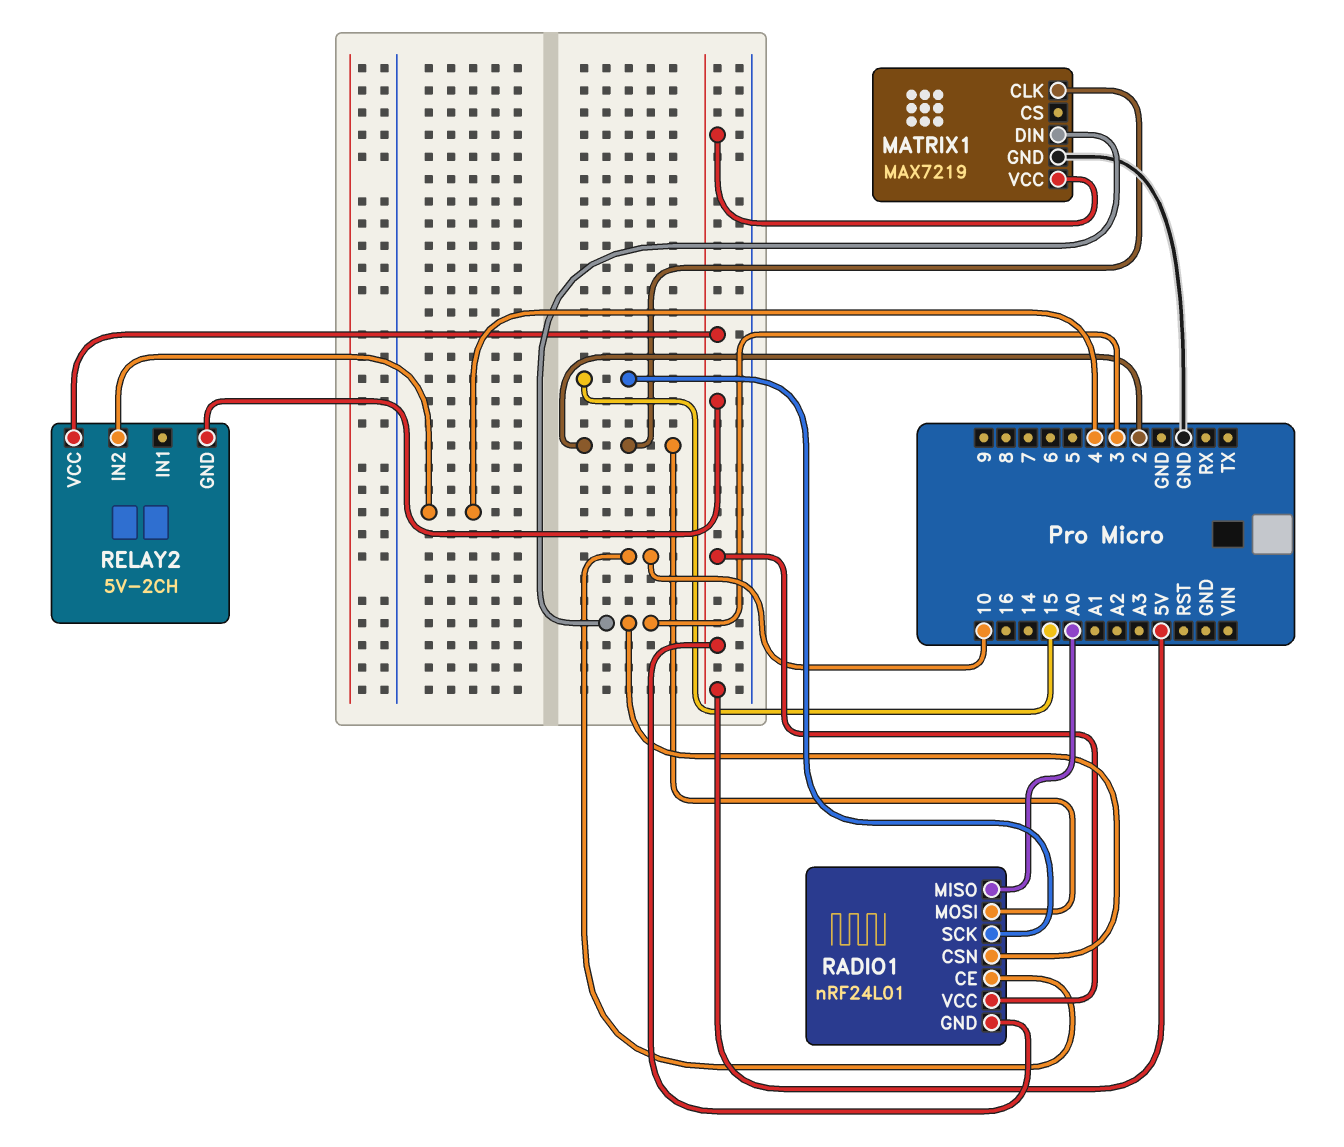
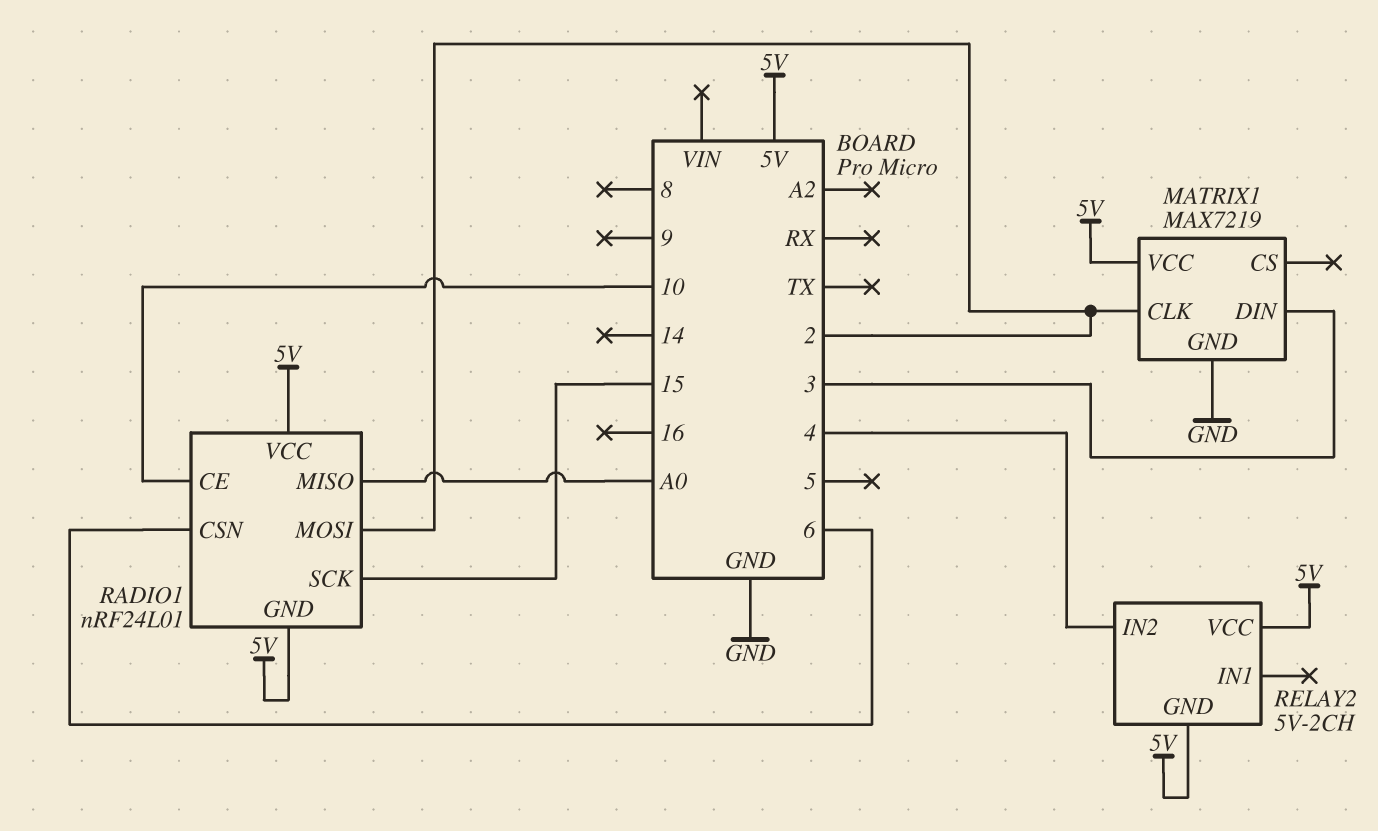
RADIO1 pin CSN: 3 -> 6

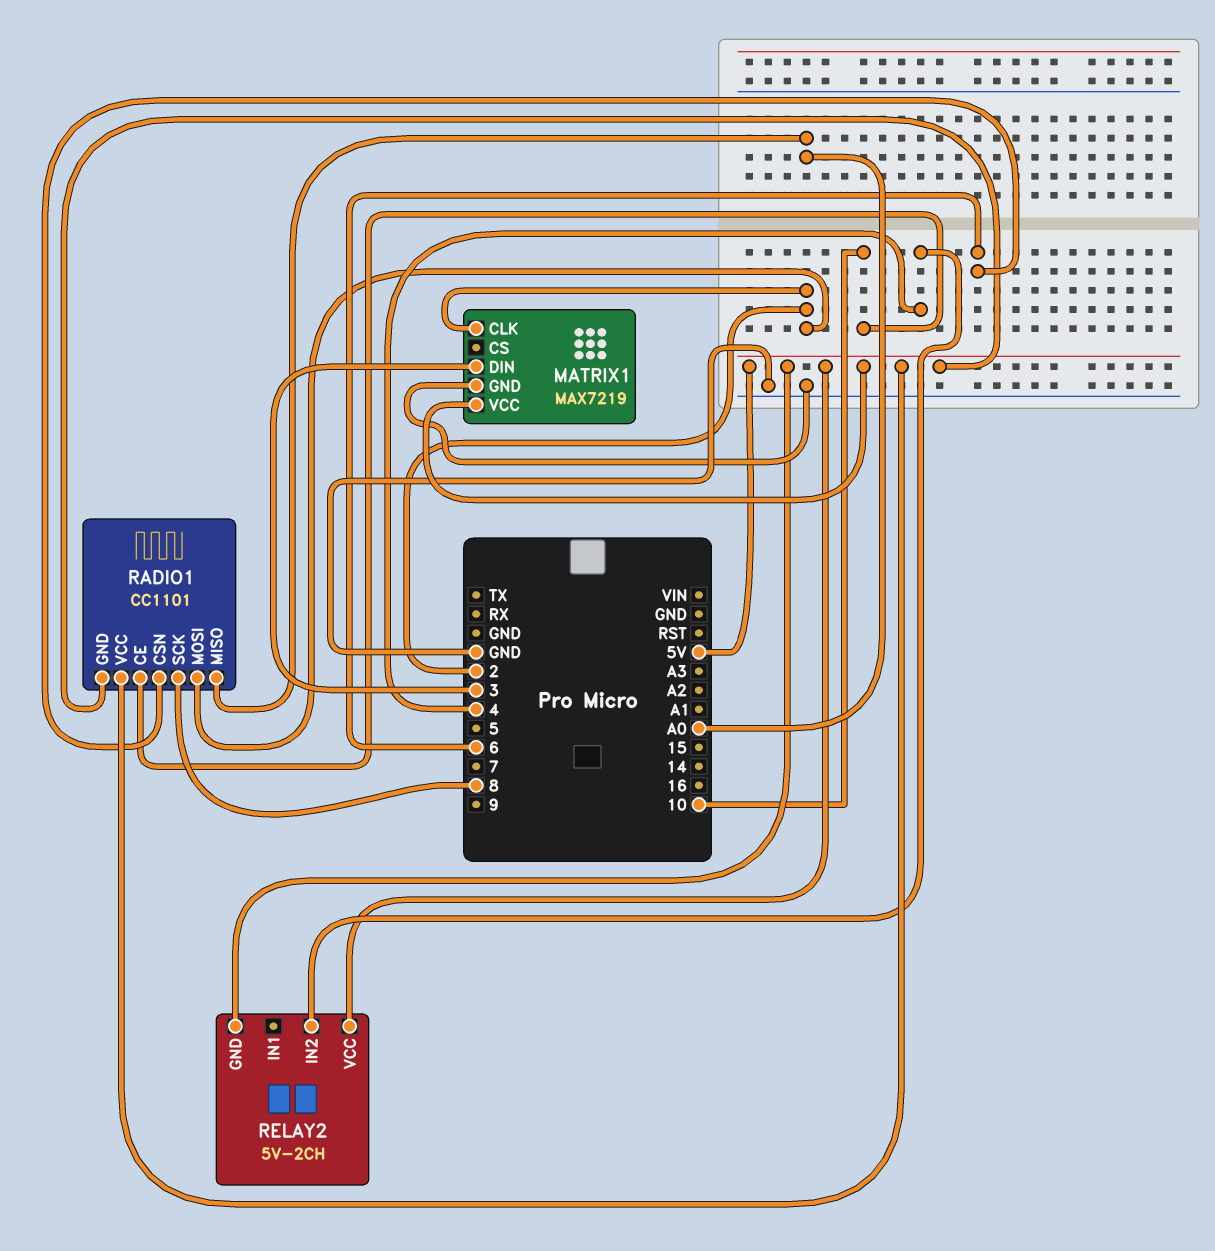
RADIO1: nRF24L01 -> CC1101
RADIO1 pin SCK: 15 -> 8

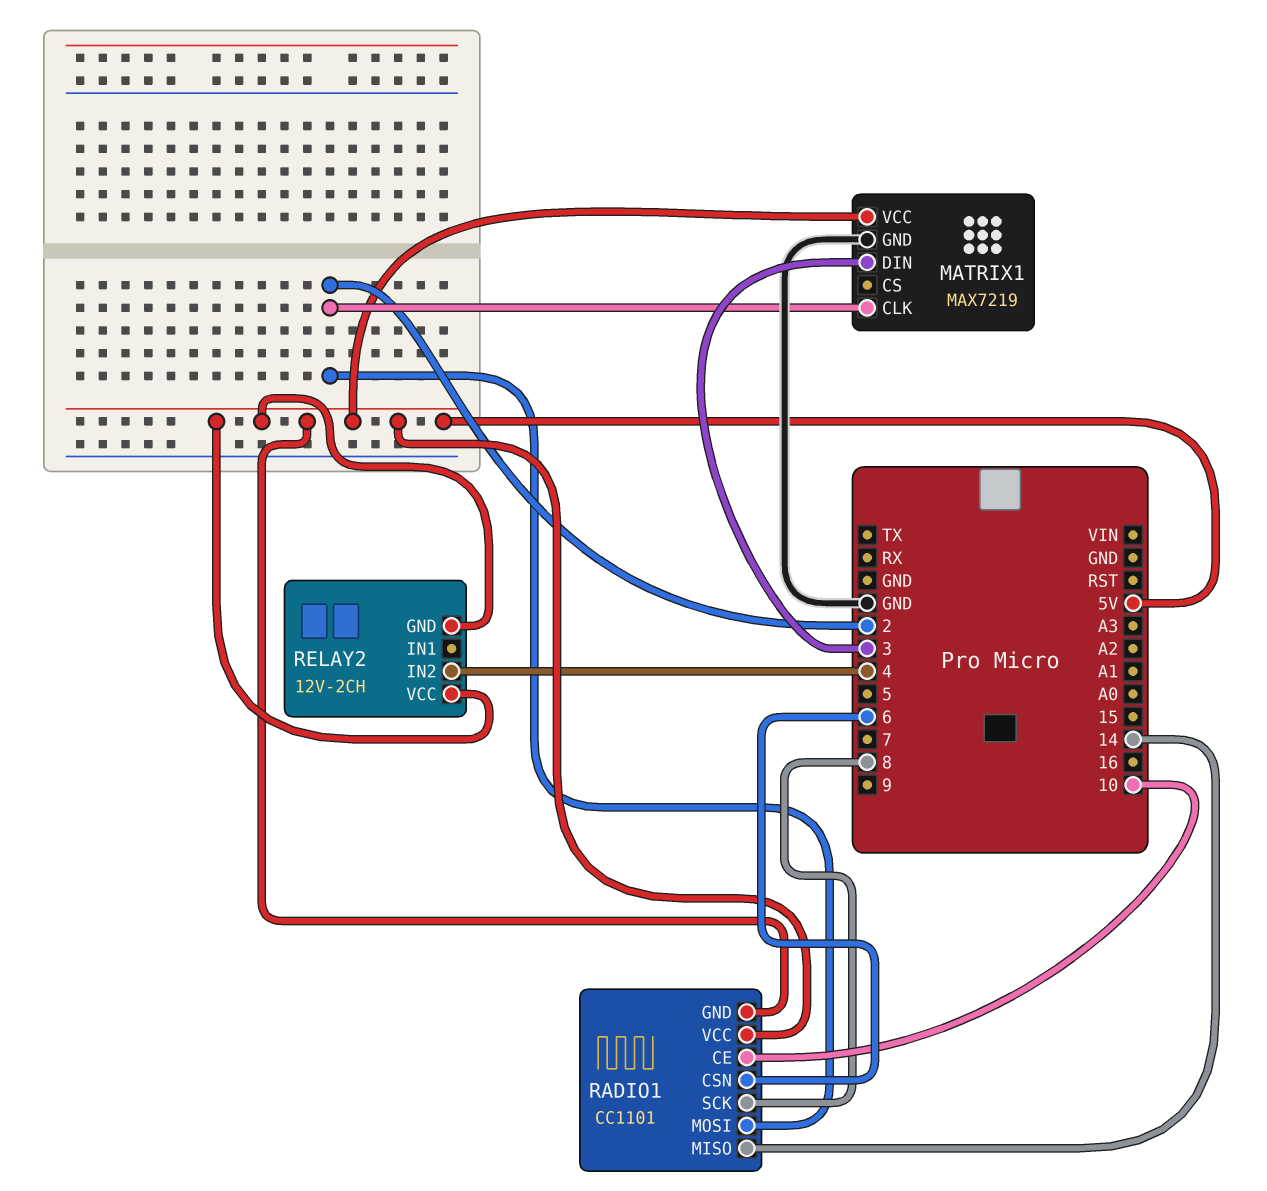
RADIO1 pin MISO: A0 -> 14
RELAY2: 5V-2CH -> 12V-2CH

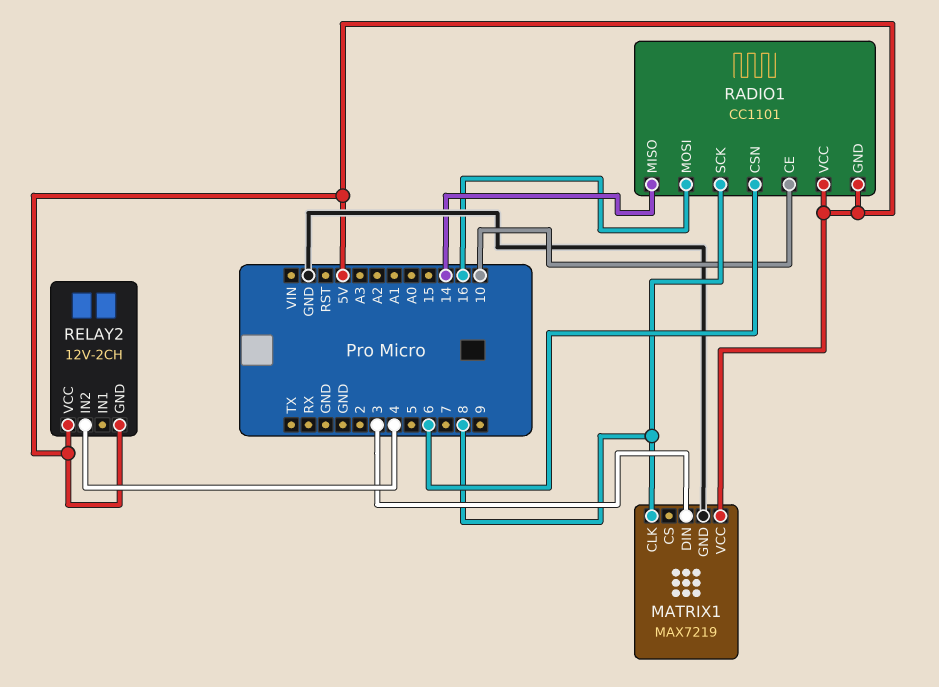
MATRIX1 pin CLK: 2 -> 8
RADIO1 pin MOSI: 2 -> 16

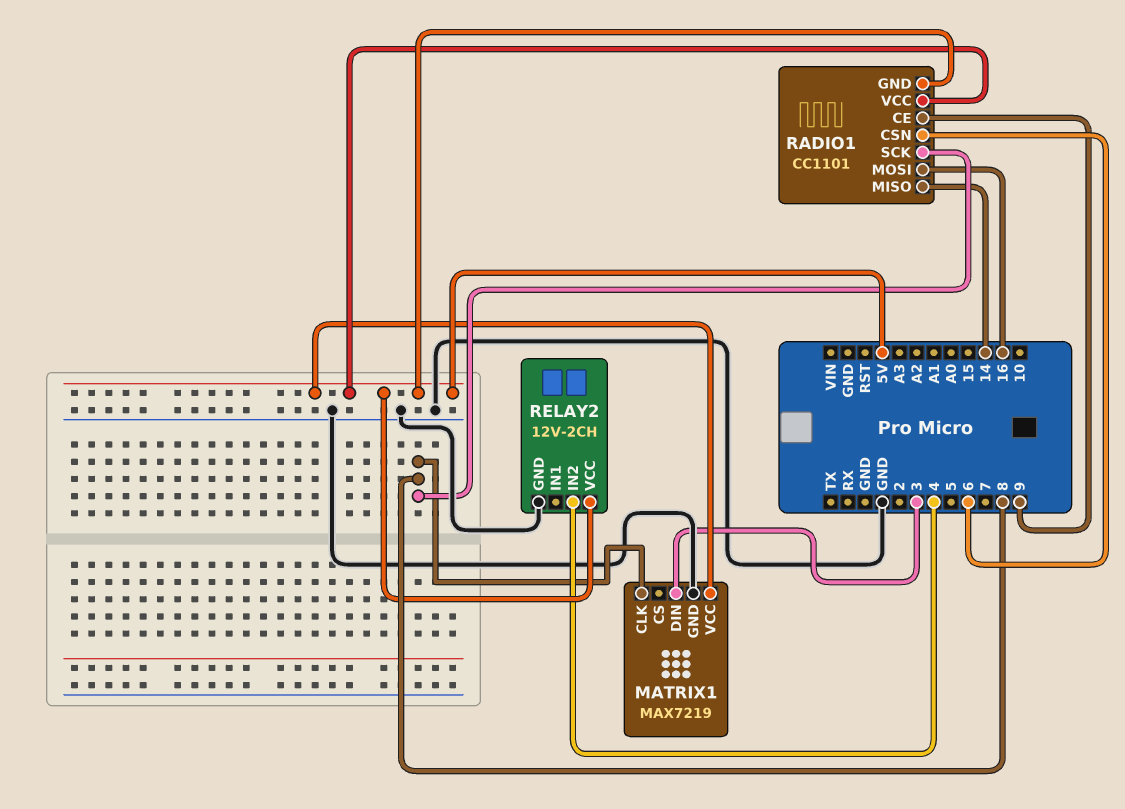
RADIO1 pin CE: 10 -> 9
RELAY2 pin GND: 5V -> GND

